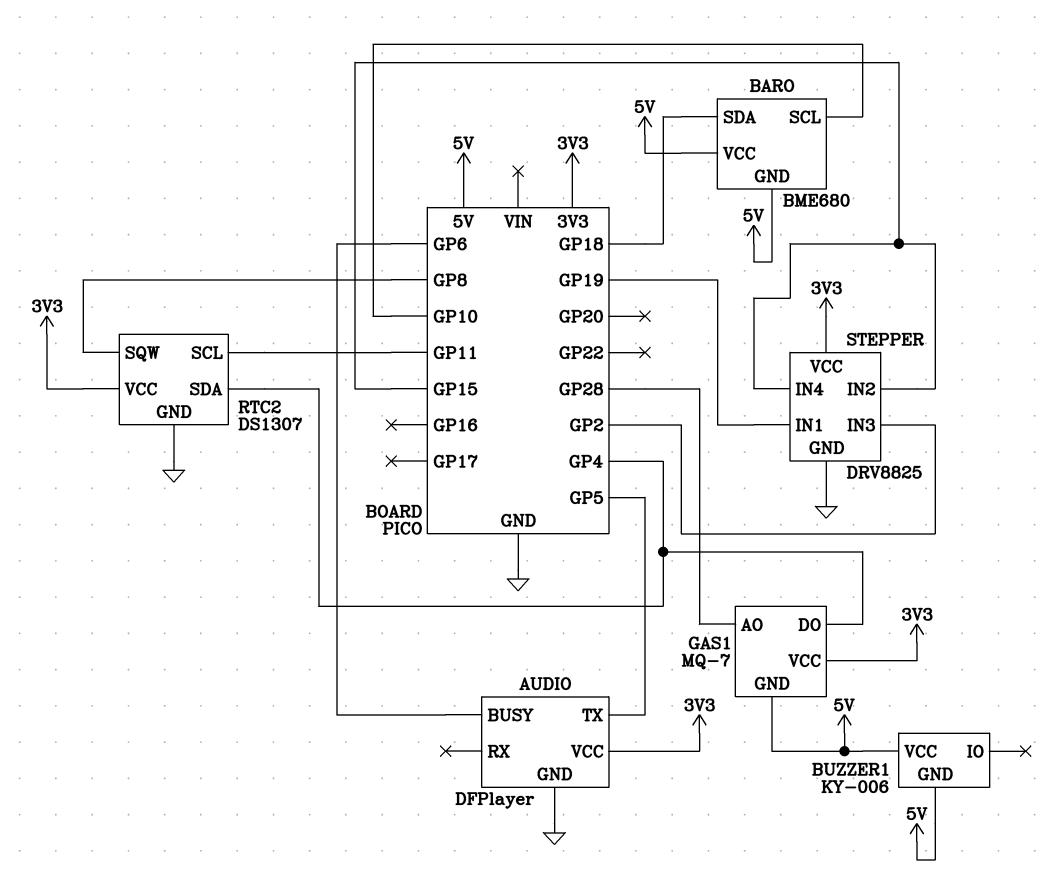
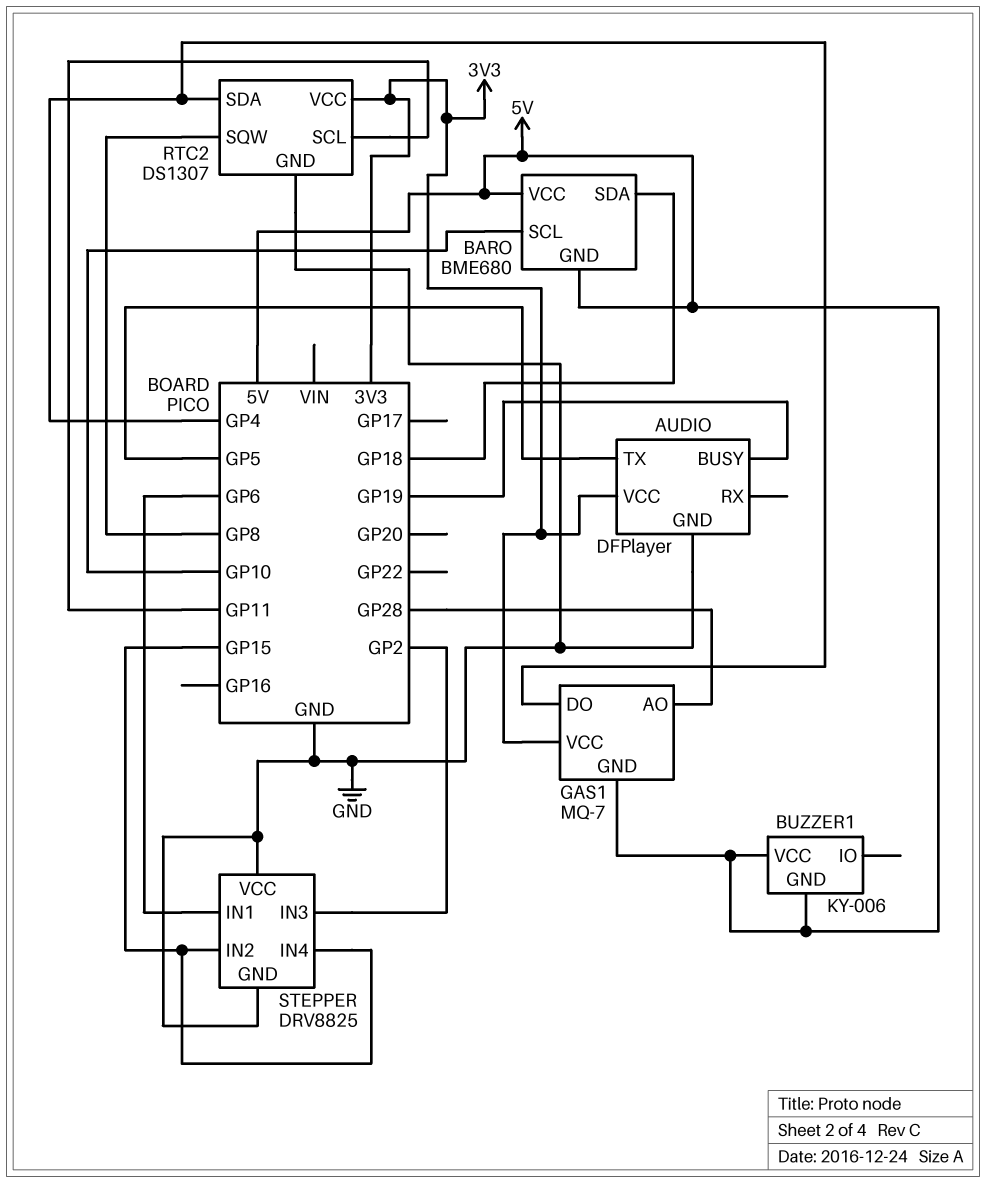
AUDIO pin BUSY: GP6 -> GP19
STEPPER pin IN1: GP19 -> GP6
STEPPER pin VCC: 3V3 -> GND

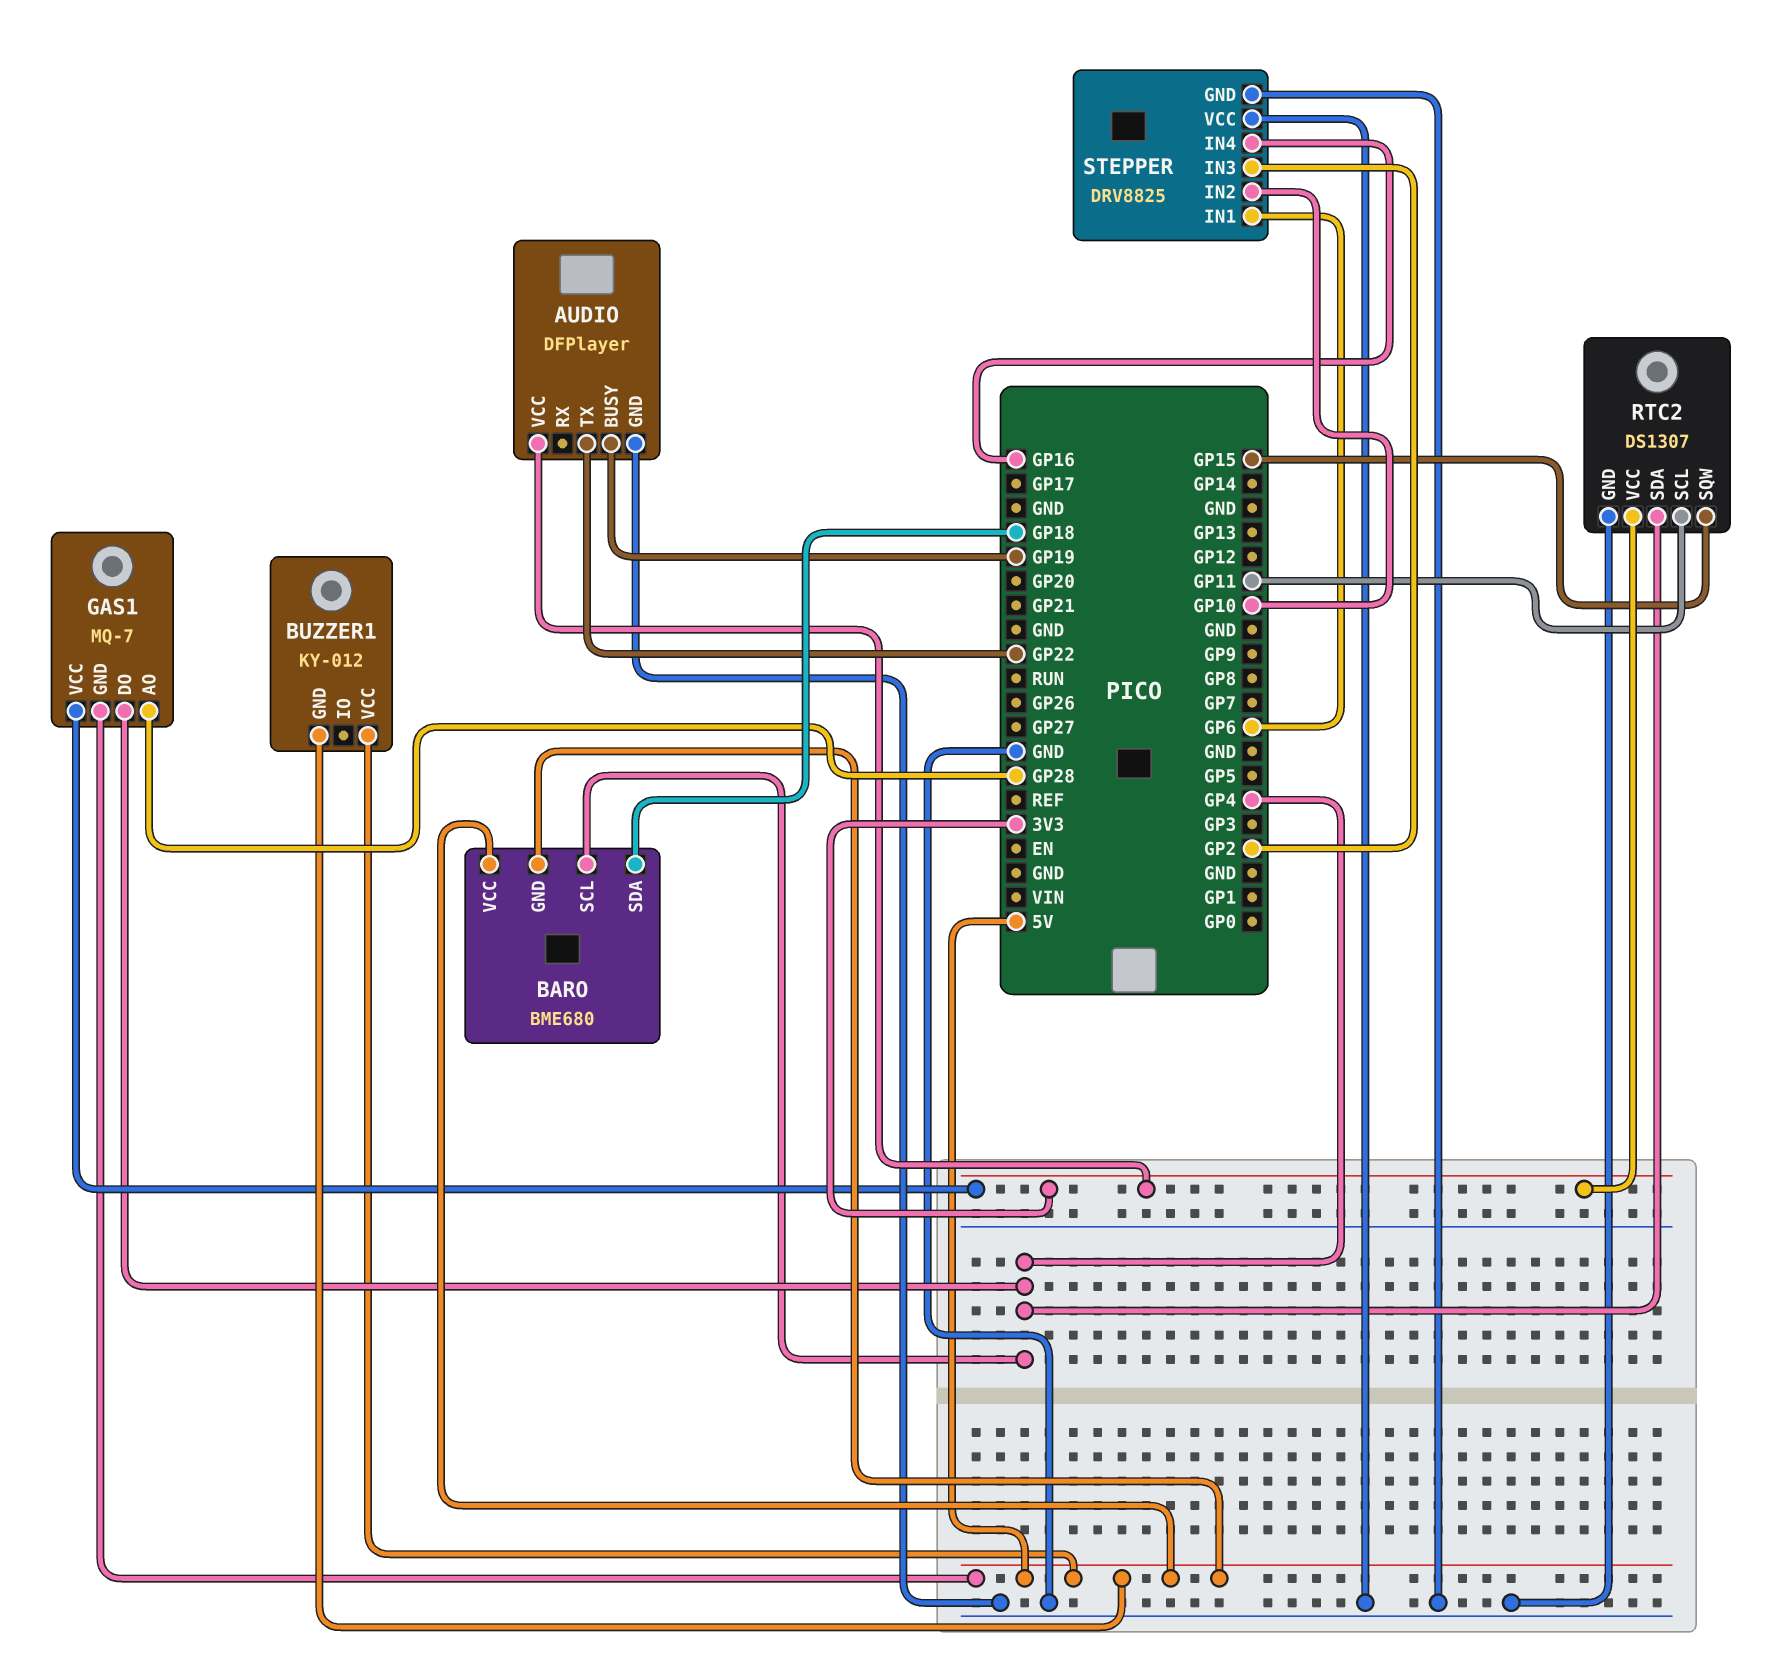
AUDIO pin TX: GP5 -> GP22
BARO pin SCL: GP10 -> GP4
BUZZER1: KY-006 -> KY-012
RTC2 pin SQW: GP8 -> GP15
STEPPER pin IN2: GP15 -> GP10
STEPPER pin IN4: GP15 -> GP16

